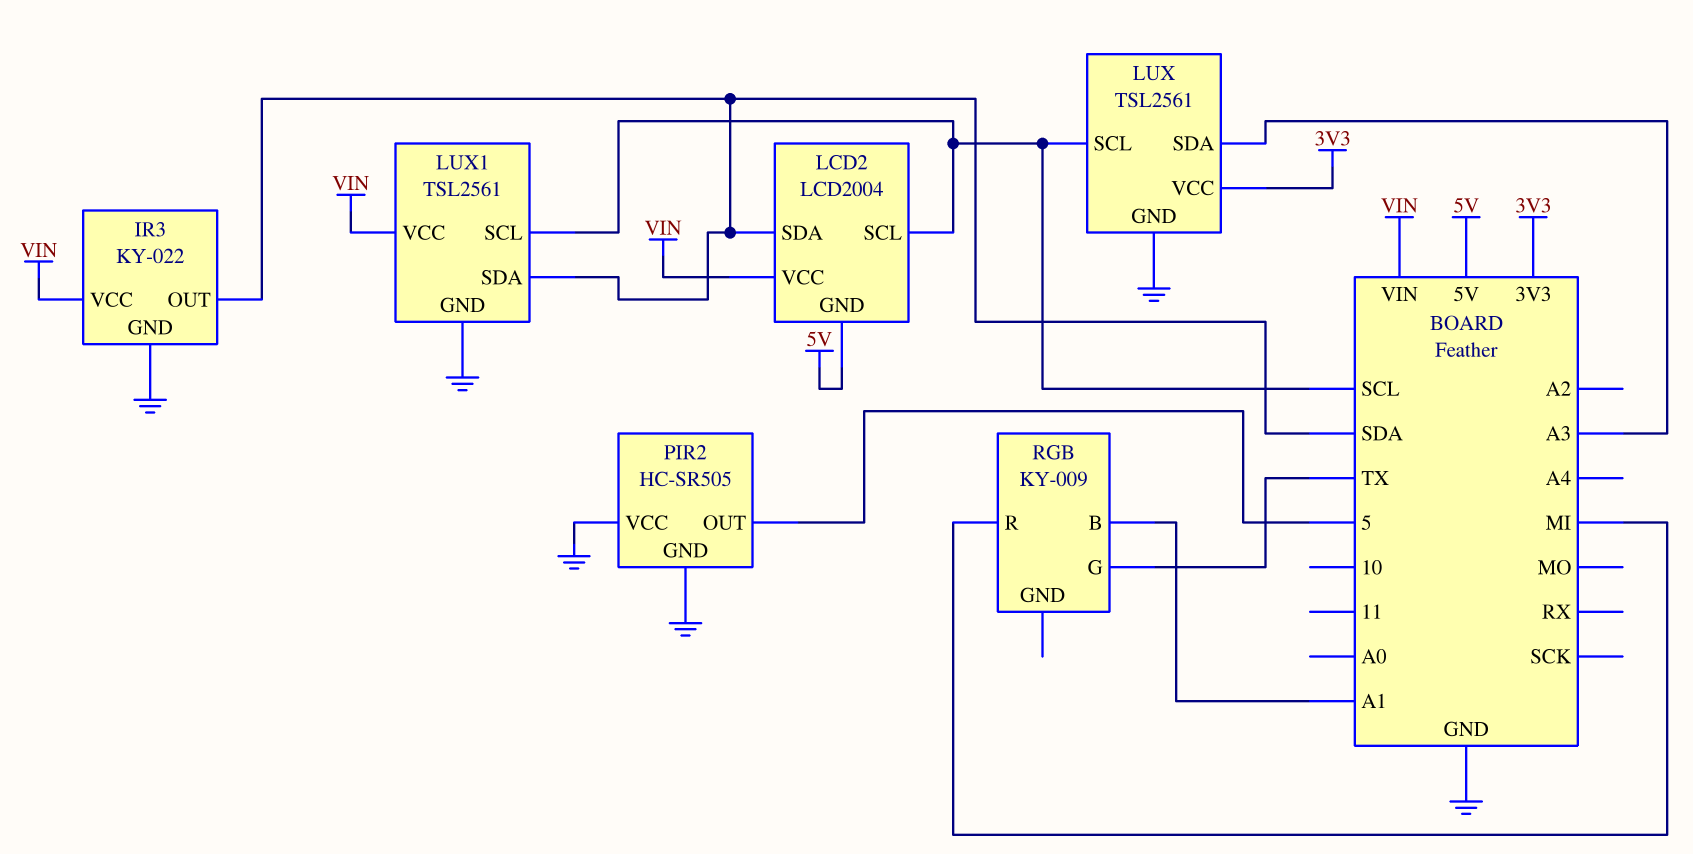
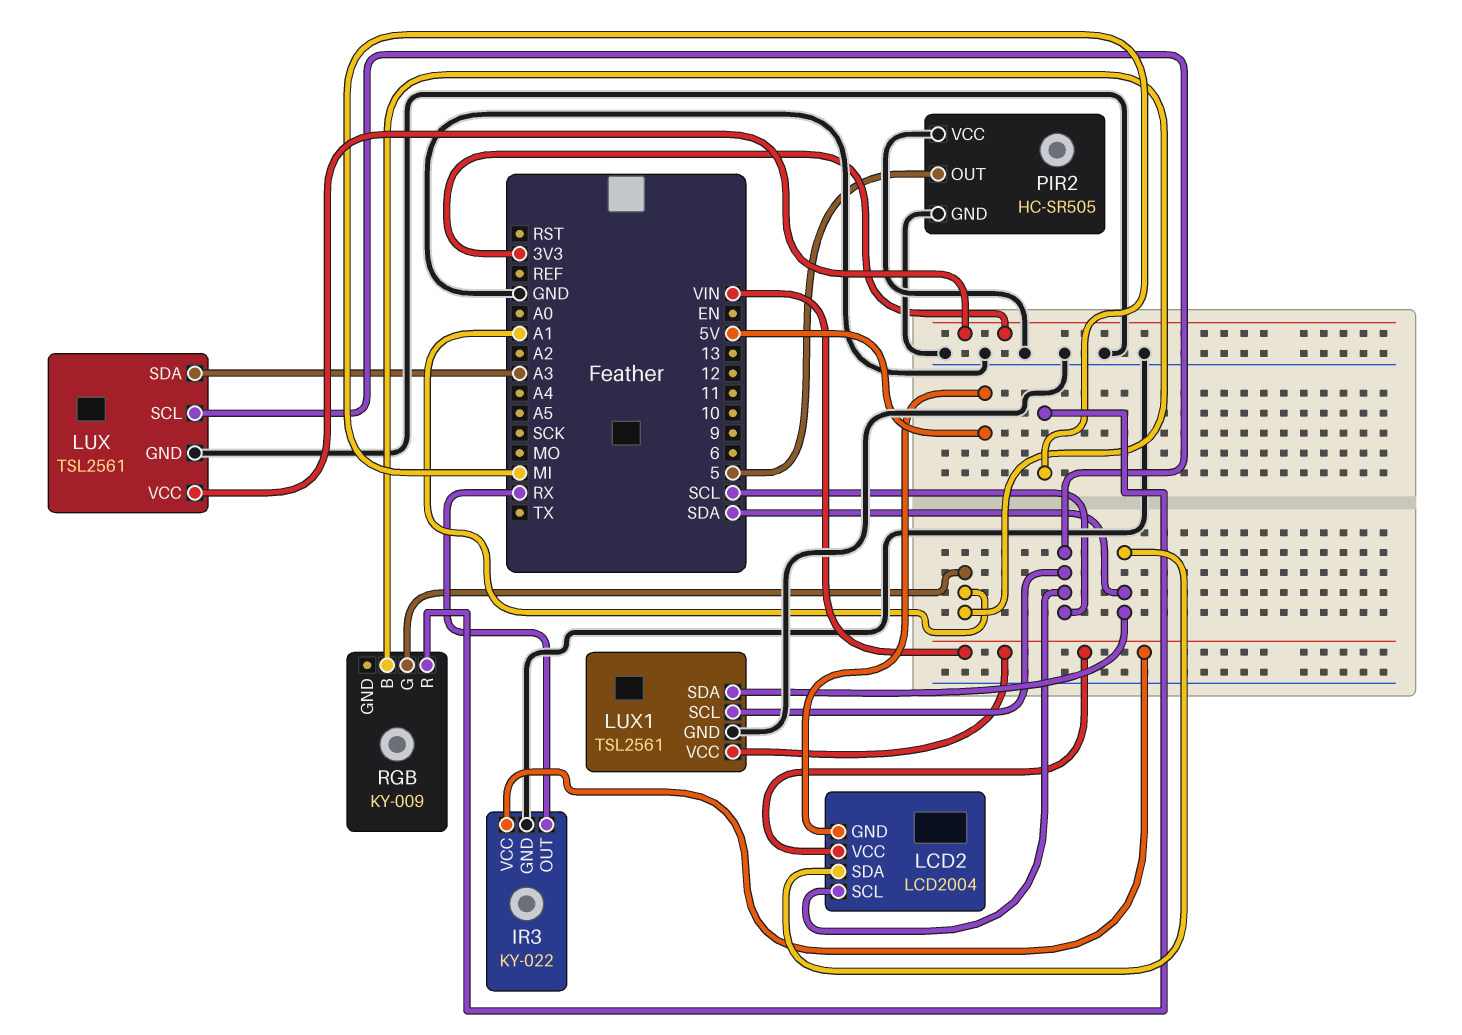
IR3 pin OUT: SDA -> RX
RGB pin G: TX -> A1

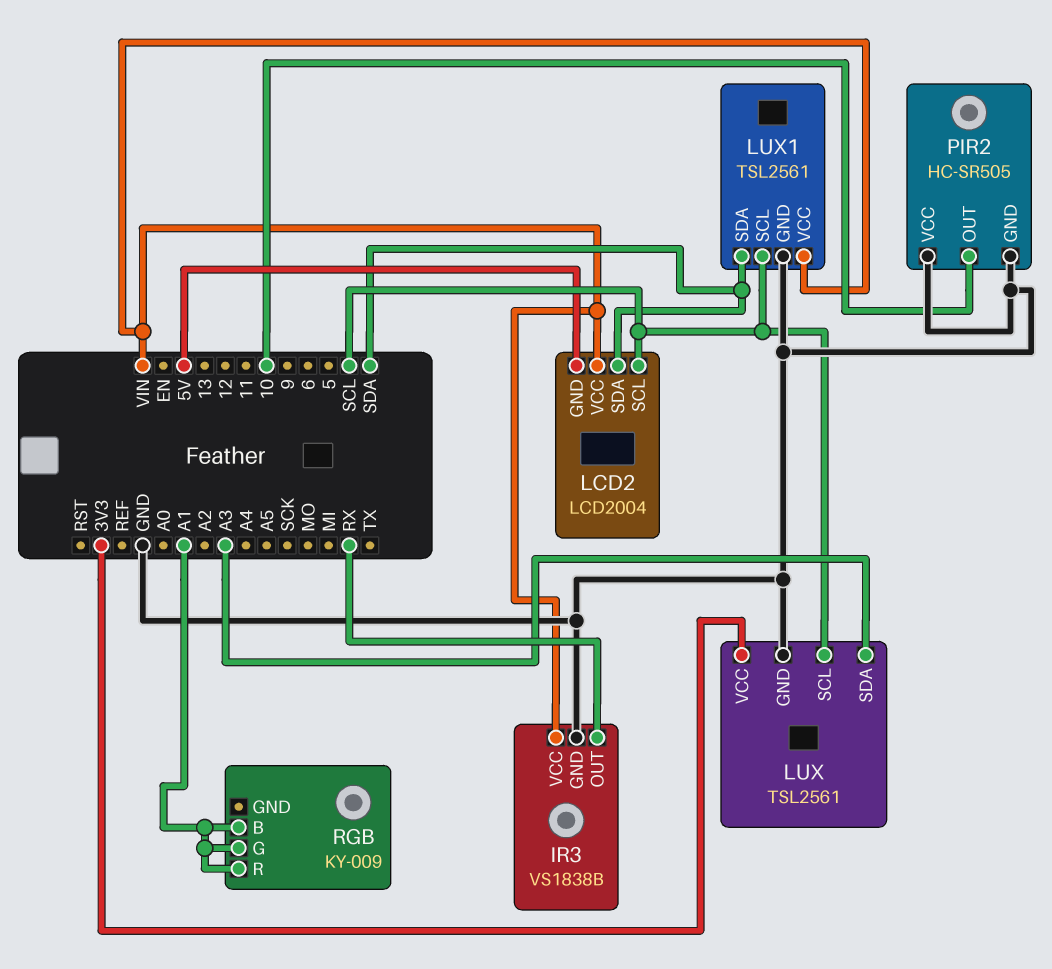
IR3: KY-022 -> VS1838B
PIR2 pin OUT: 5 -> 10
RGB pin R: MI -> A1

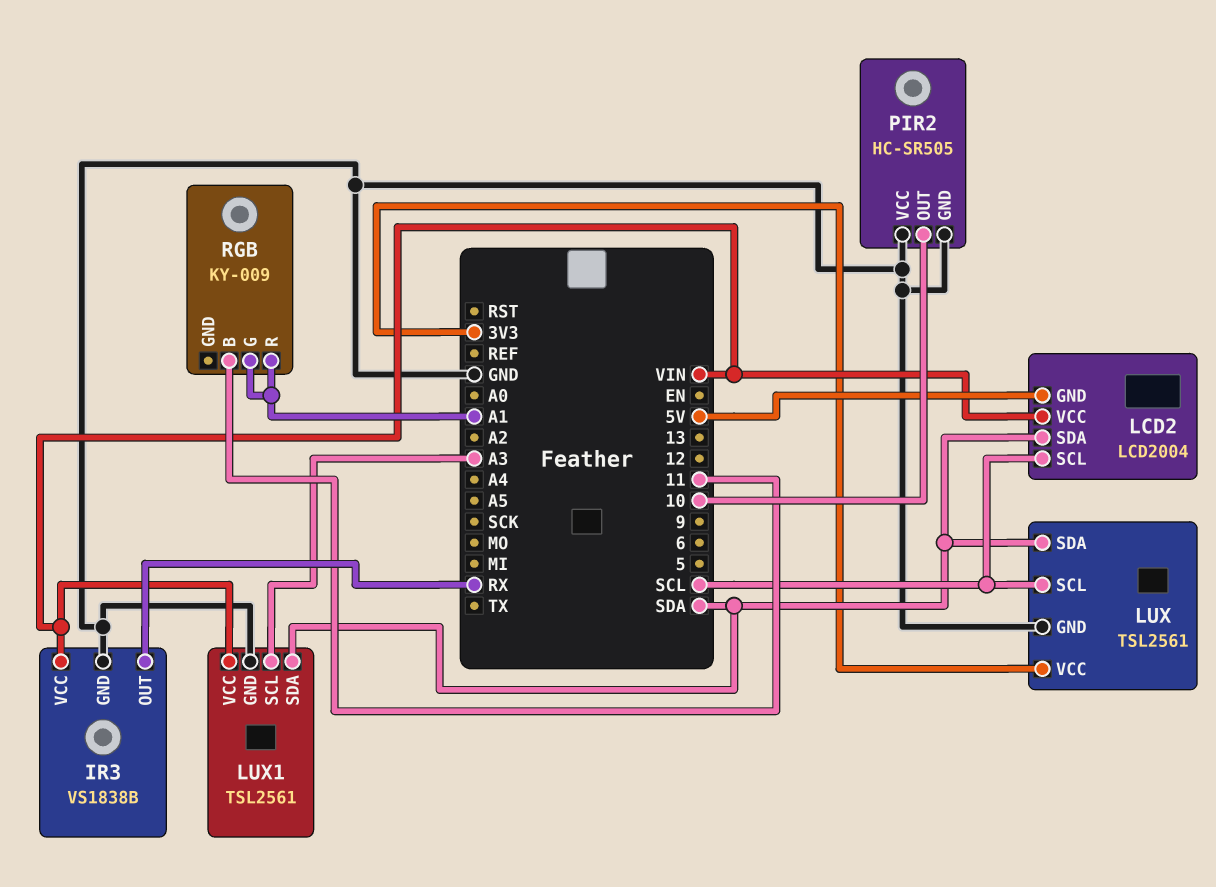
LUX pin SDA: A3 -> SDA
LUX1 pin SCL: SCL -> A3
RGB pin B: A1 -> 11

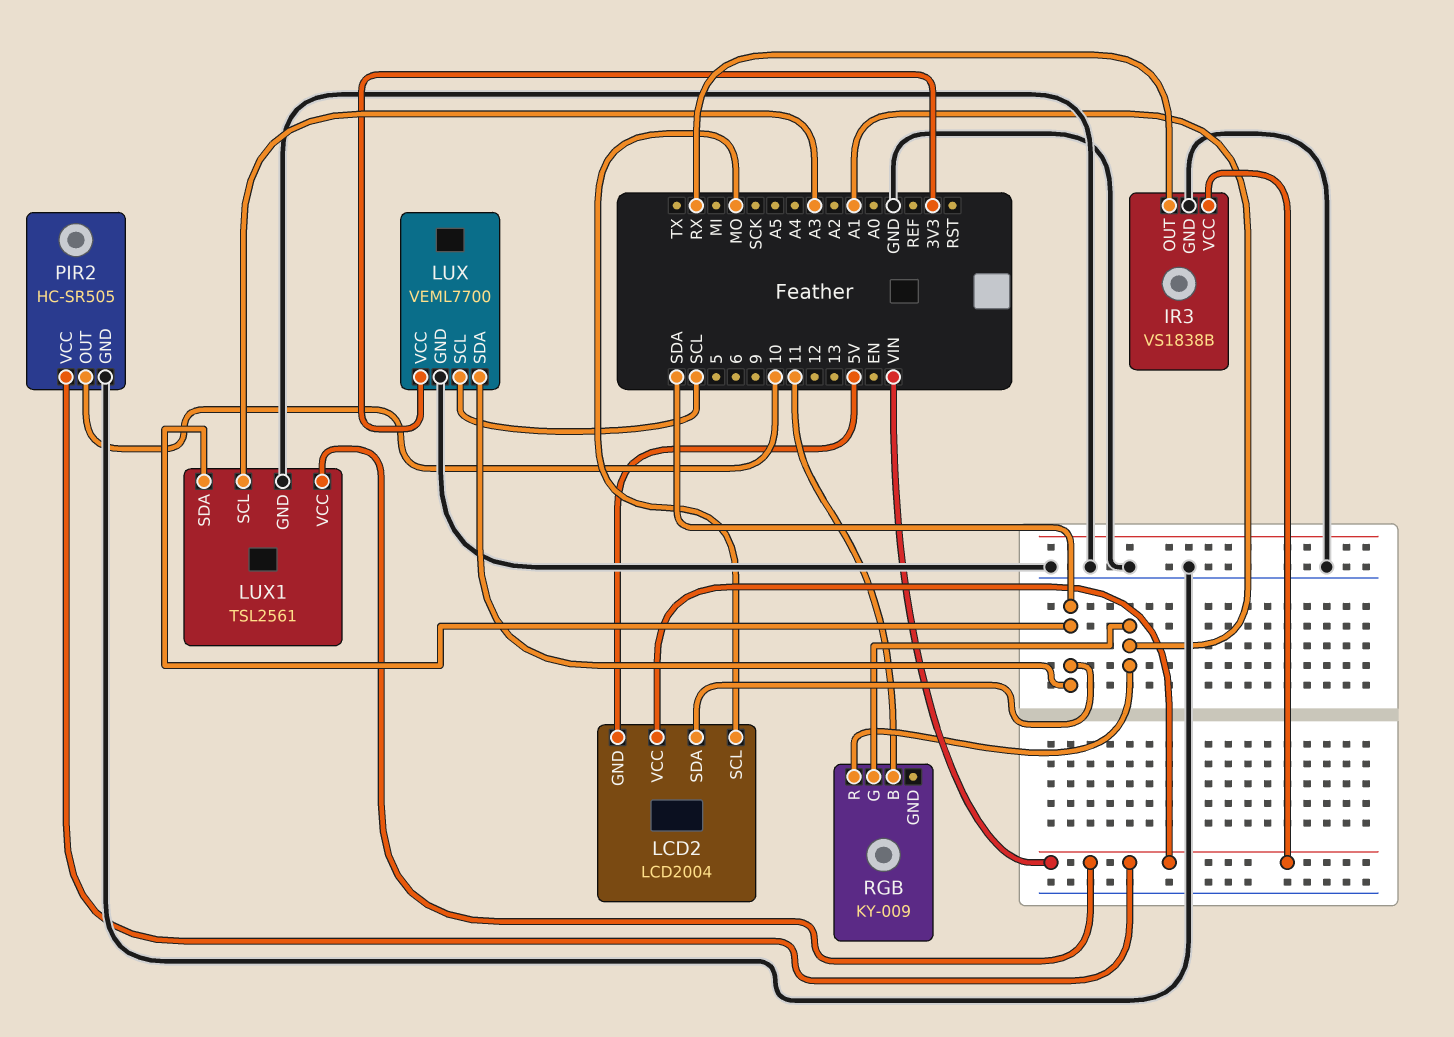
LCD2 pin SCL: SCL -> MO
LUX: TSL2561 -> VEML7700
PIR2 pin VCC: GND -> VIN

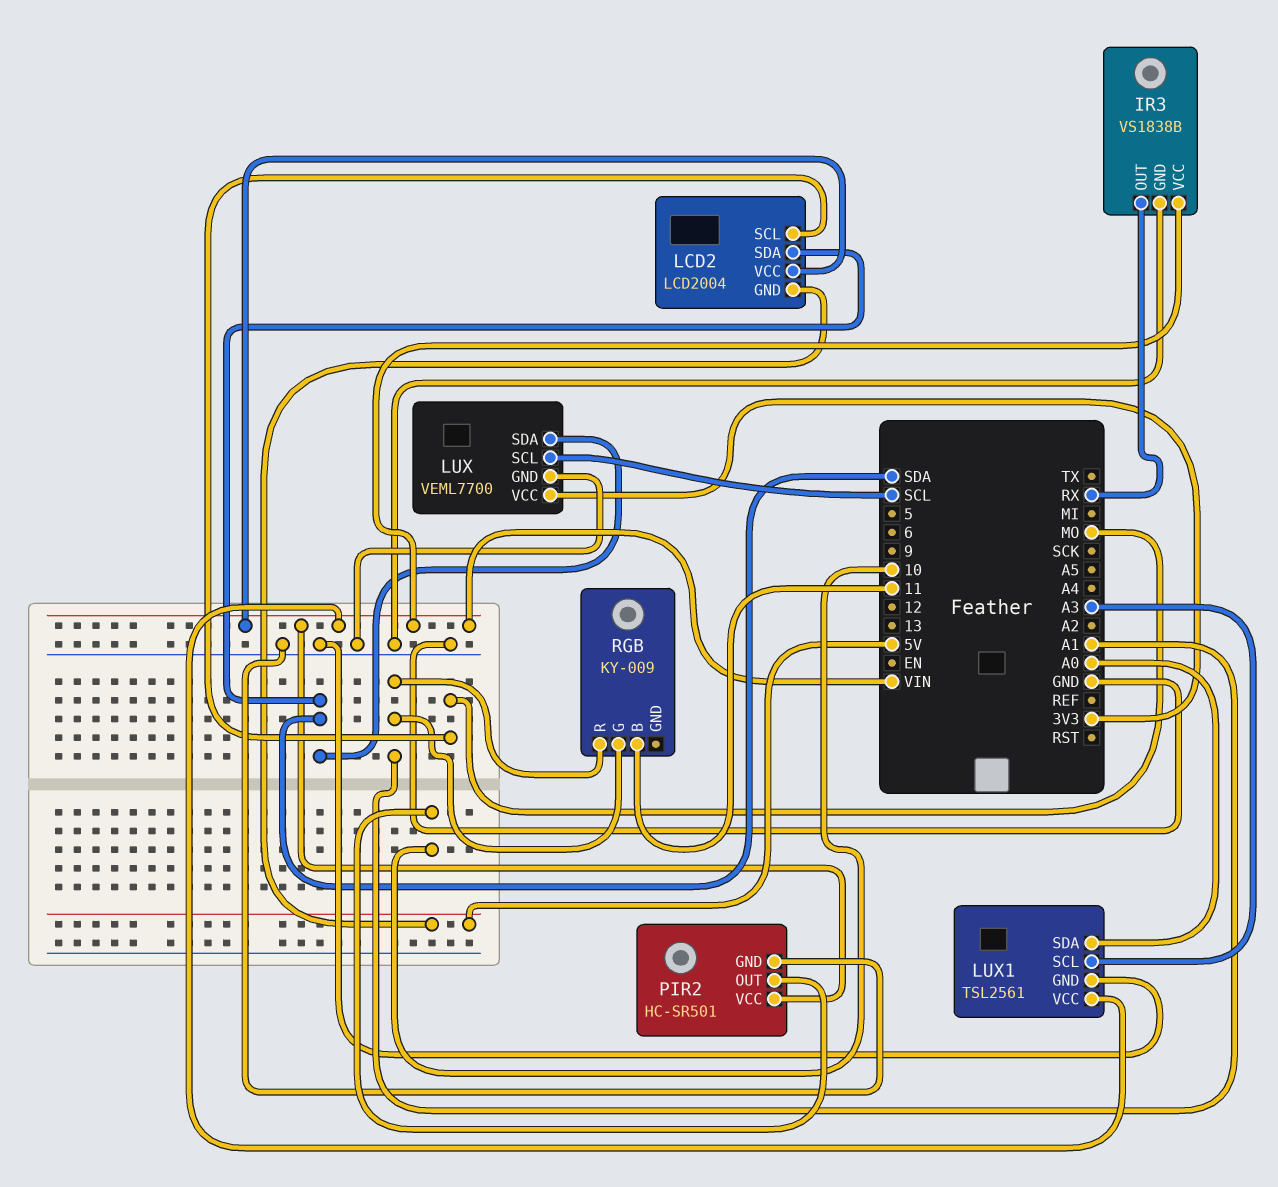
LUX1 pin SDA: SDA -> A0
PIR2: HC-SR505 -> HC-SR501

